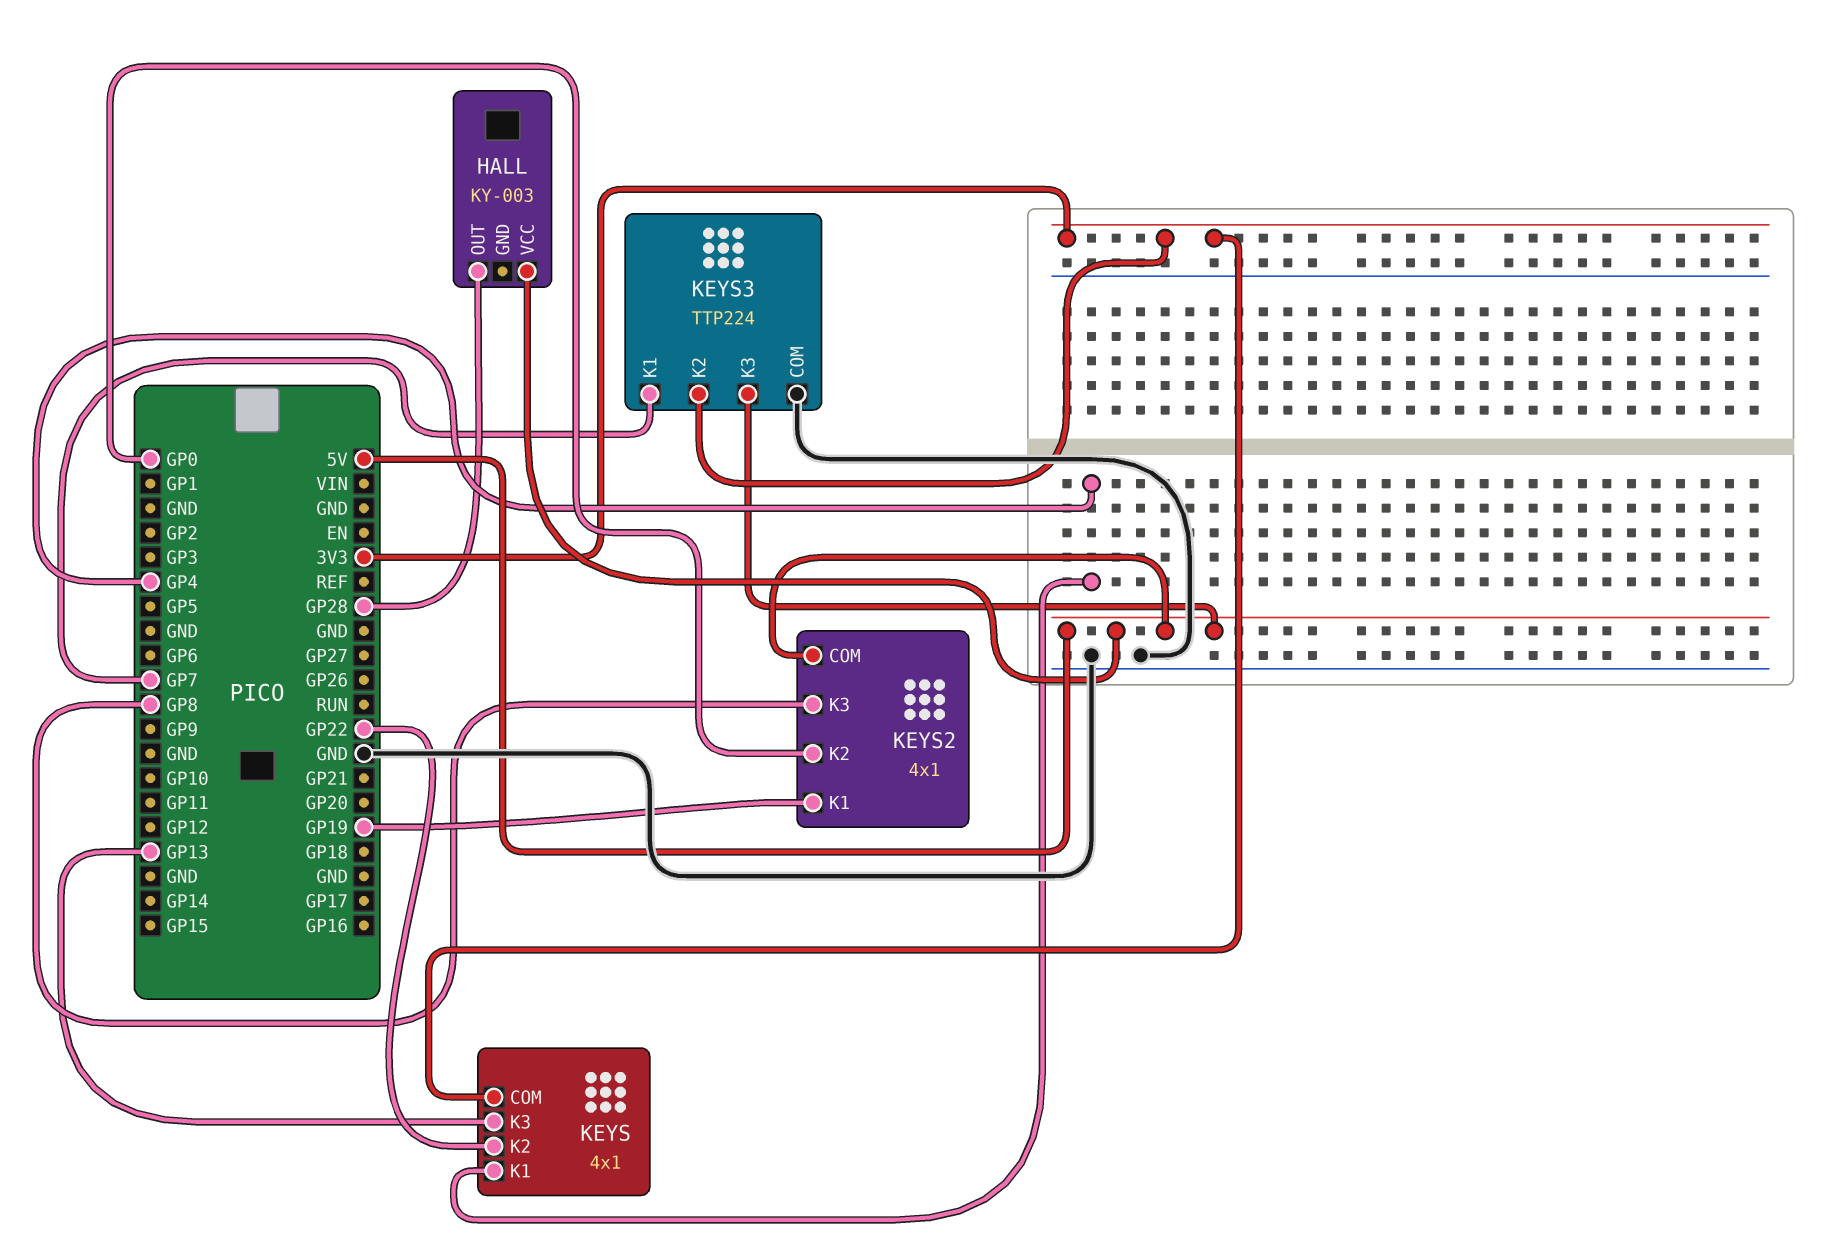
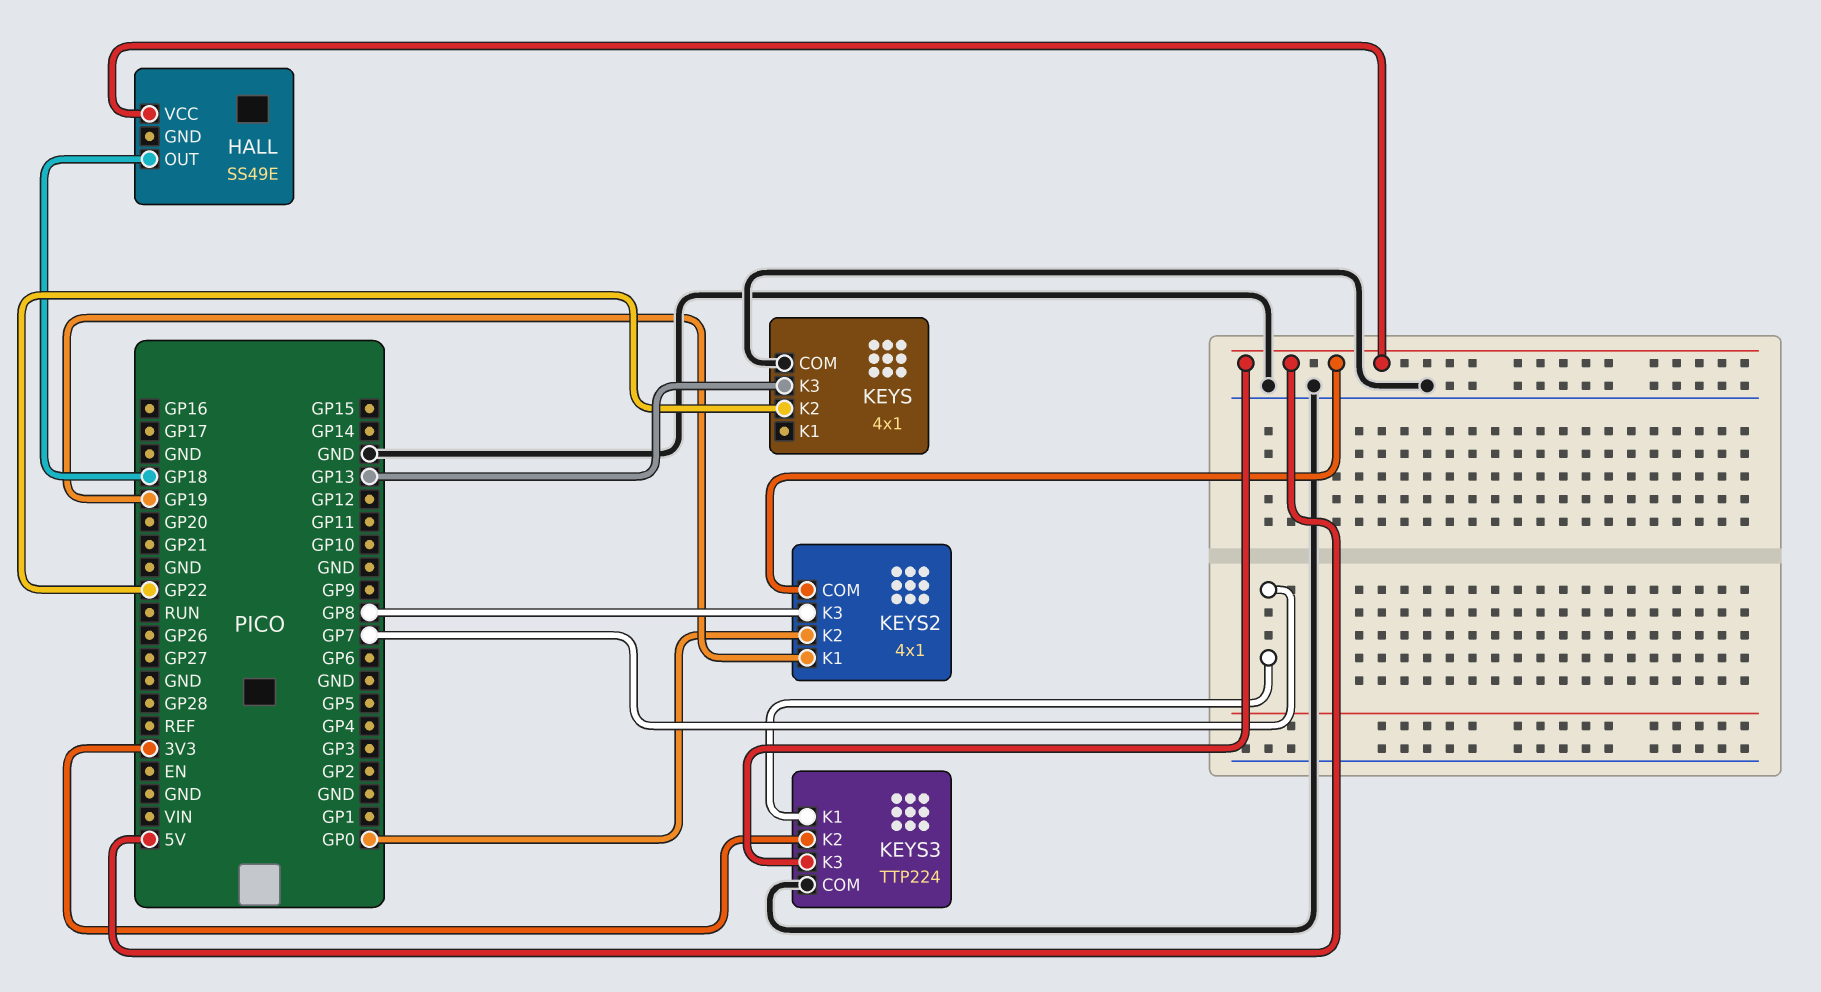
HALL: KY-003 -> SS49E
HALL pin OUT: GP28 -> GP18
KEYS pin COM: 3V3 -> GND
KEYS pin K1: GP4 -> none

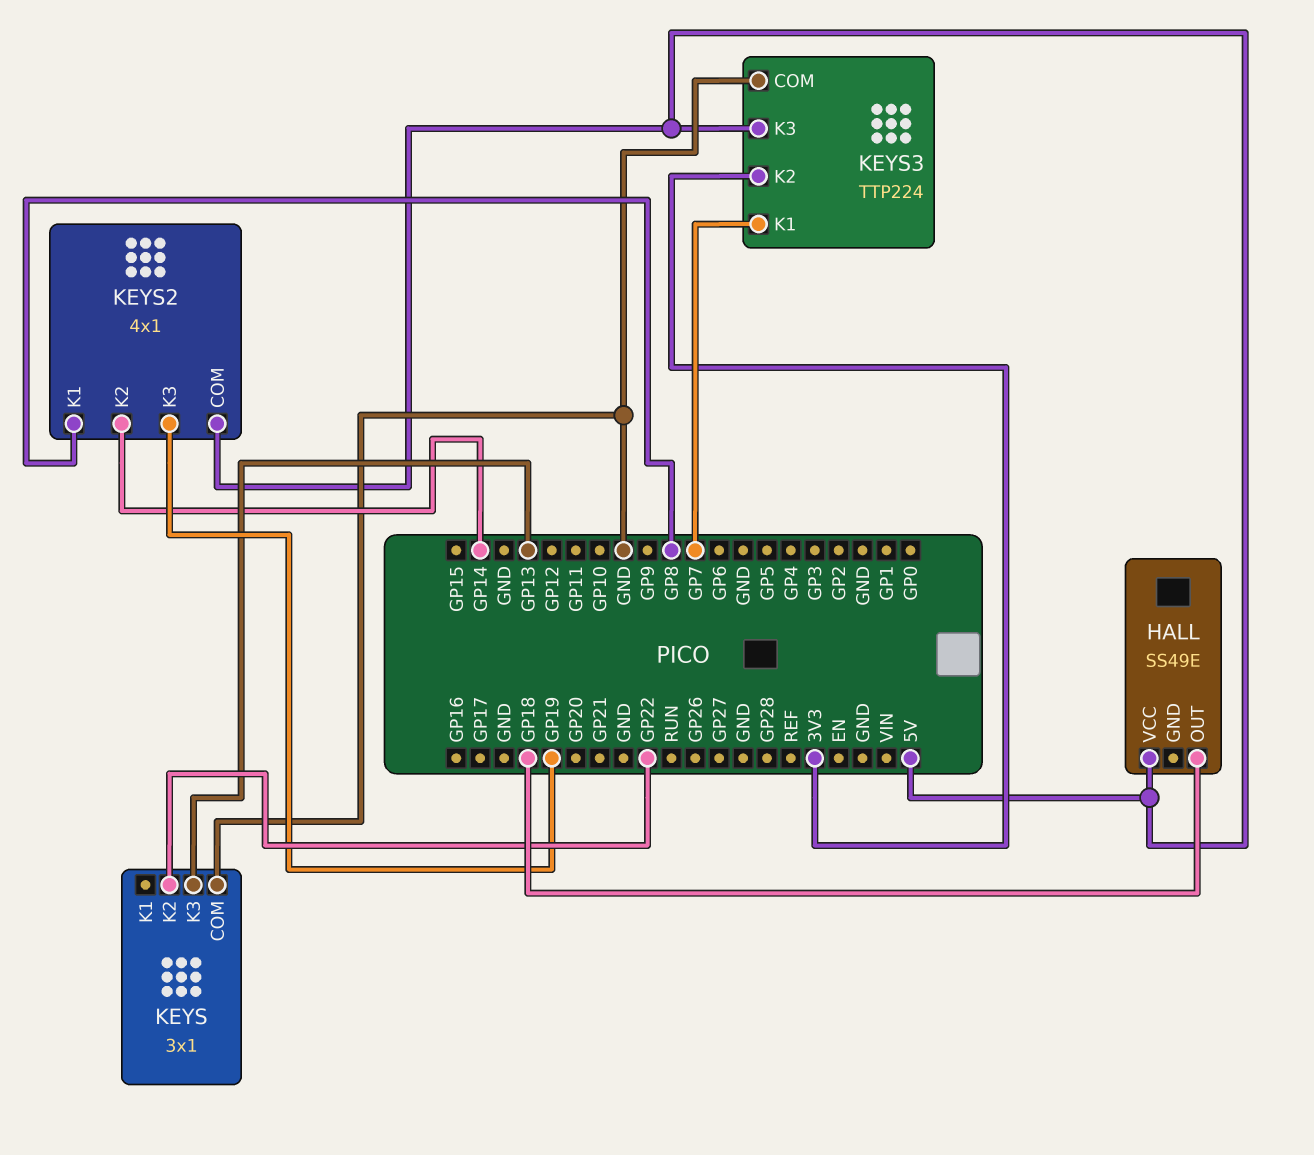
KEYS: 4x1 -> 3x1
KEYS2 pin K1: GP19 -> GP8
KEYS2 pin K2: GP0 -> GP14
KEYS2 pin K3: GP8 -> GP19

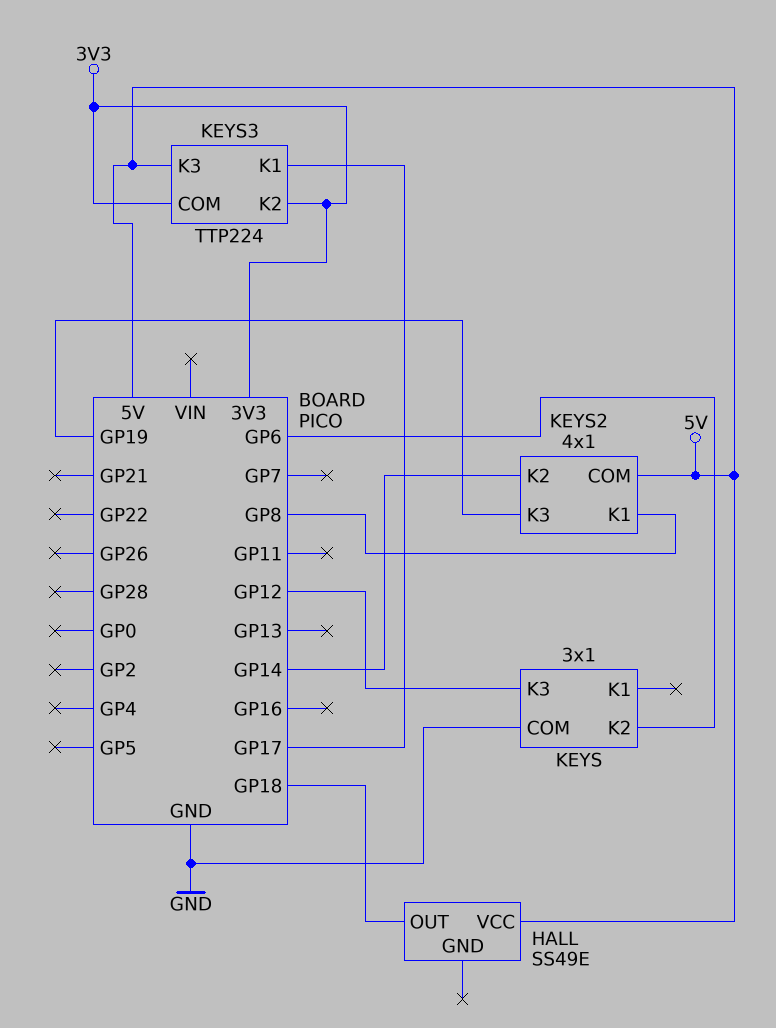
KEYS pin K2: GP22 -> GP6
KEYS pin K3: GP13 -> GP12
KEYS3 pin COM: GND -> 3V3
KEYS3 pin K1: GP7 -> GP17

